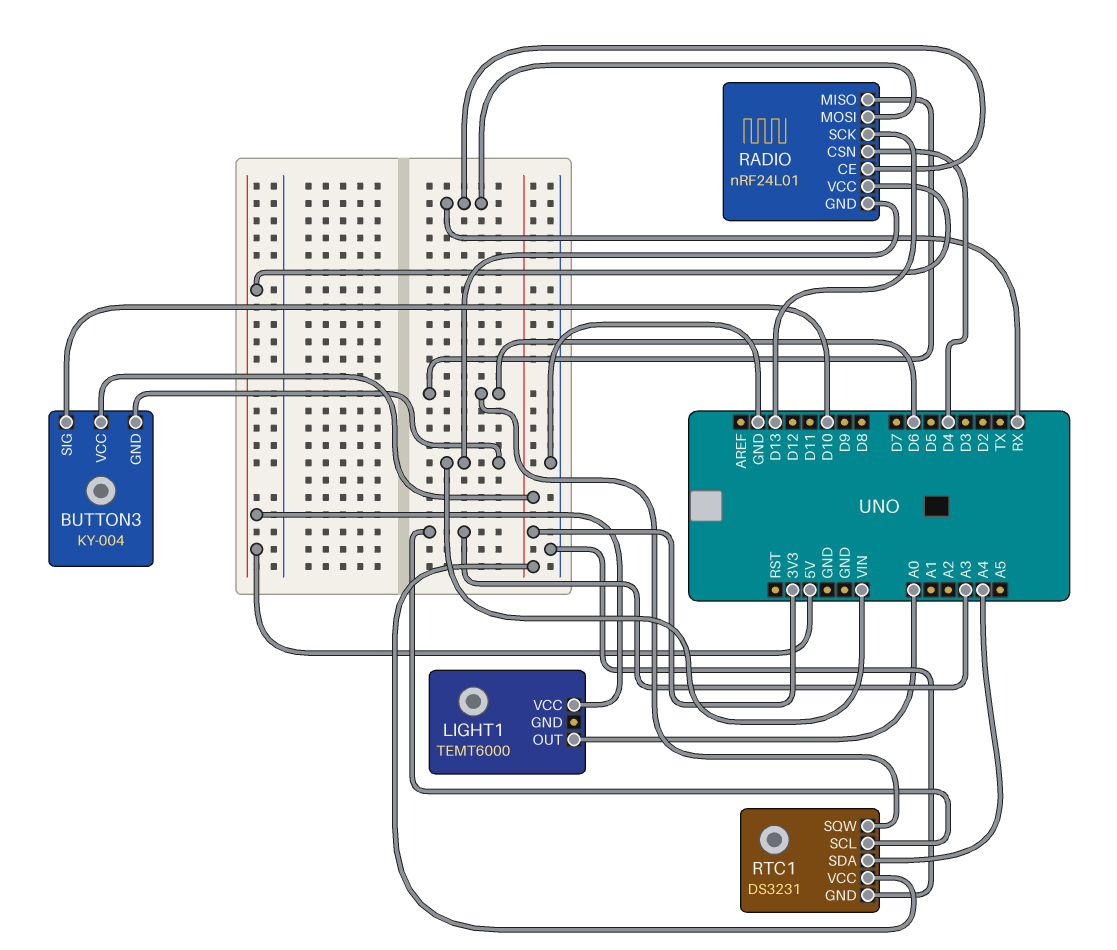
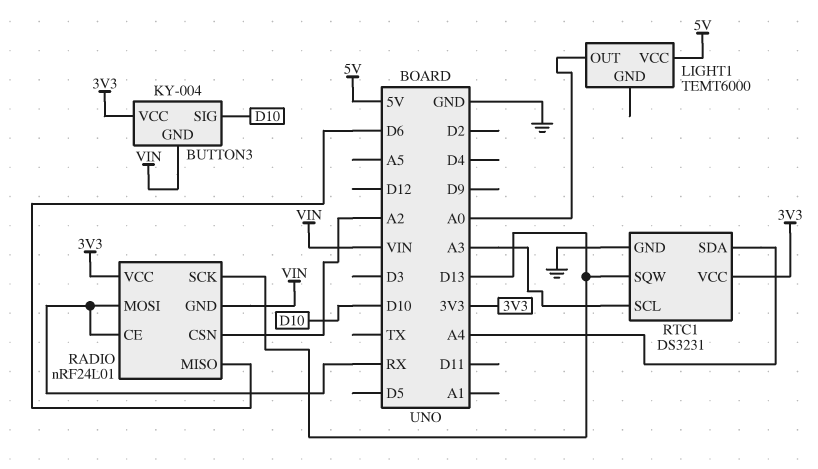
RADIO pin CSN: D4 -> A2
RADIO pin VCC: 5V -> 3V3
RTC1 pin SQW: D6 -> D13

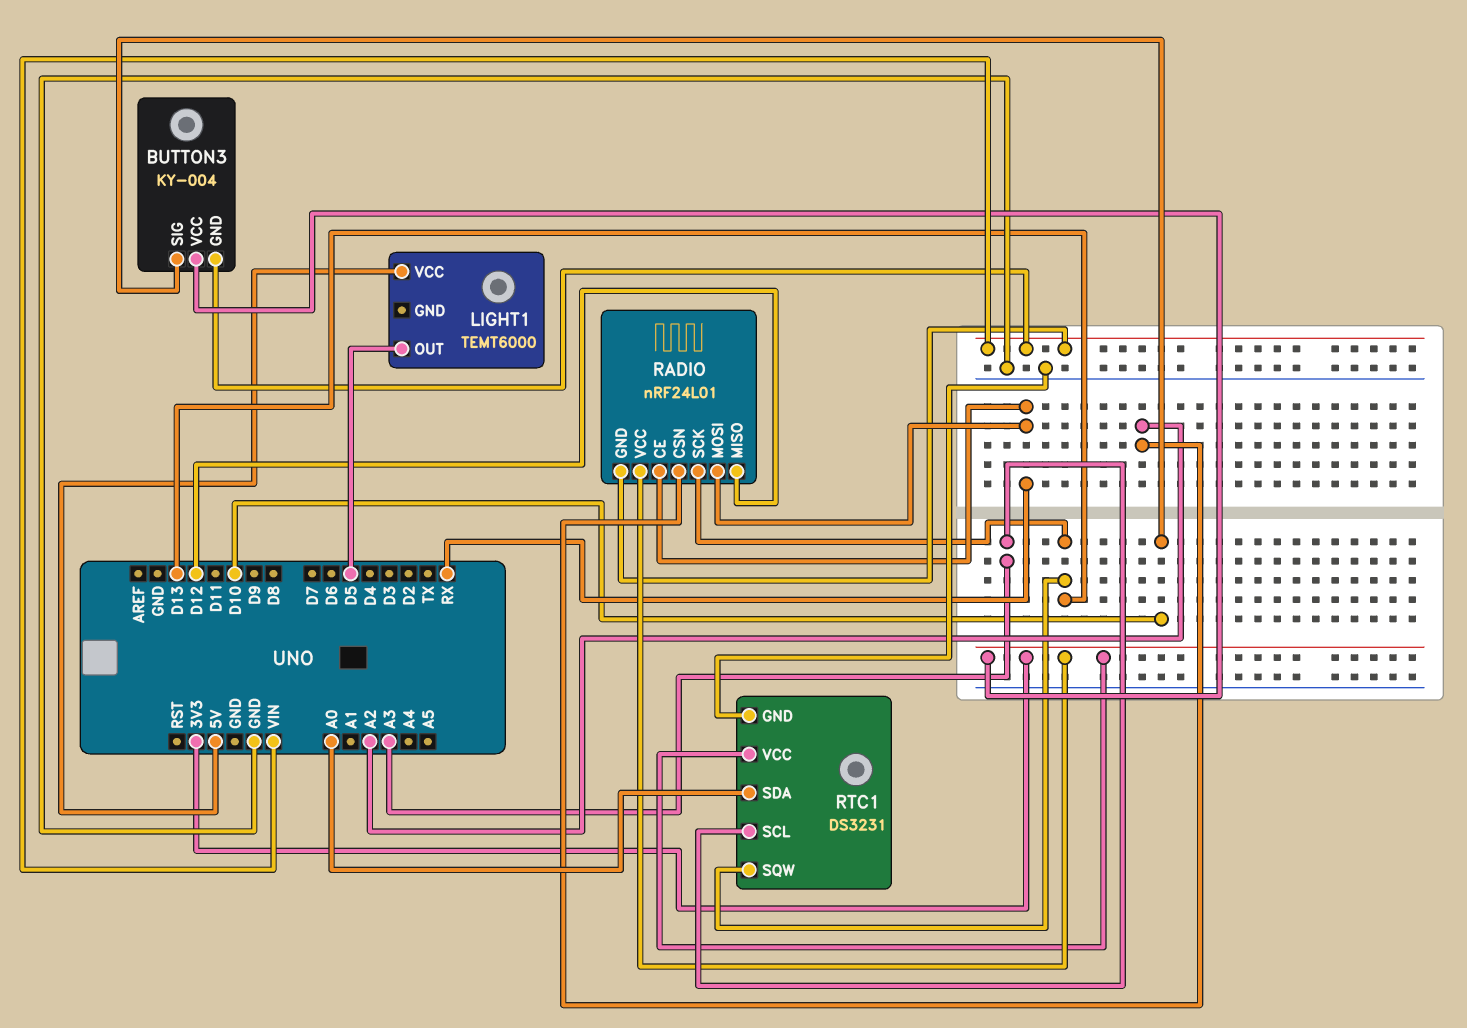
LIGHT1 pin OUT: A0 -> D5
RADIO pin MISO: D6 -> D12
RTC1 pin SDA: A4 -> A0

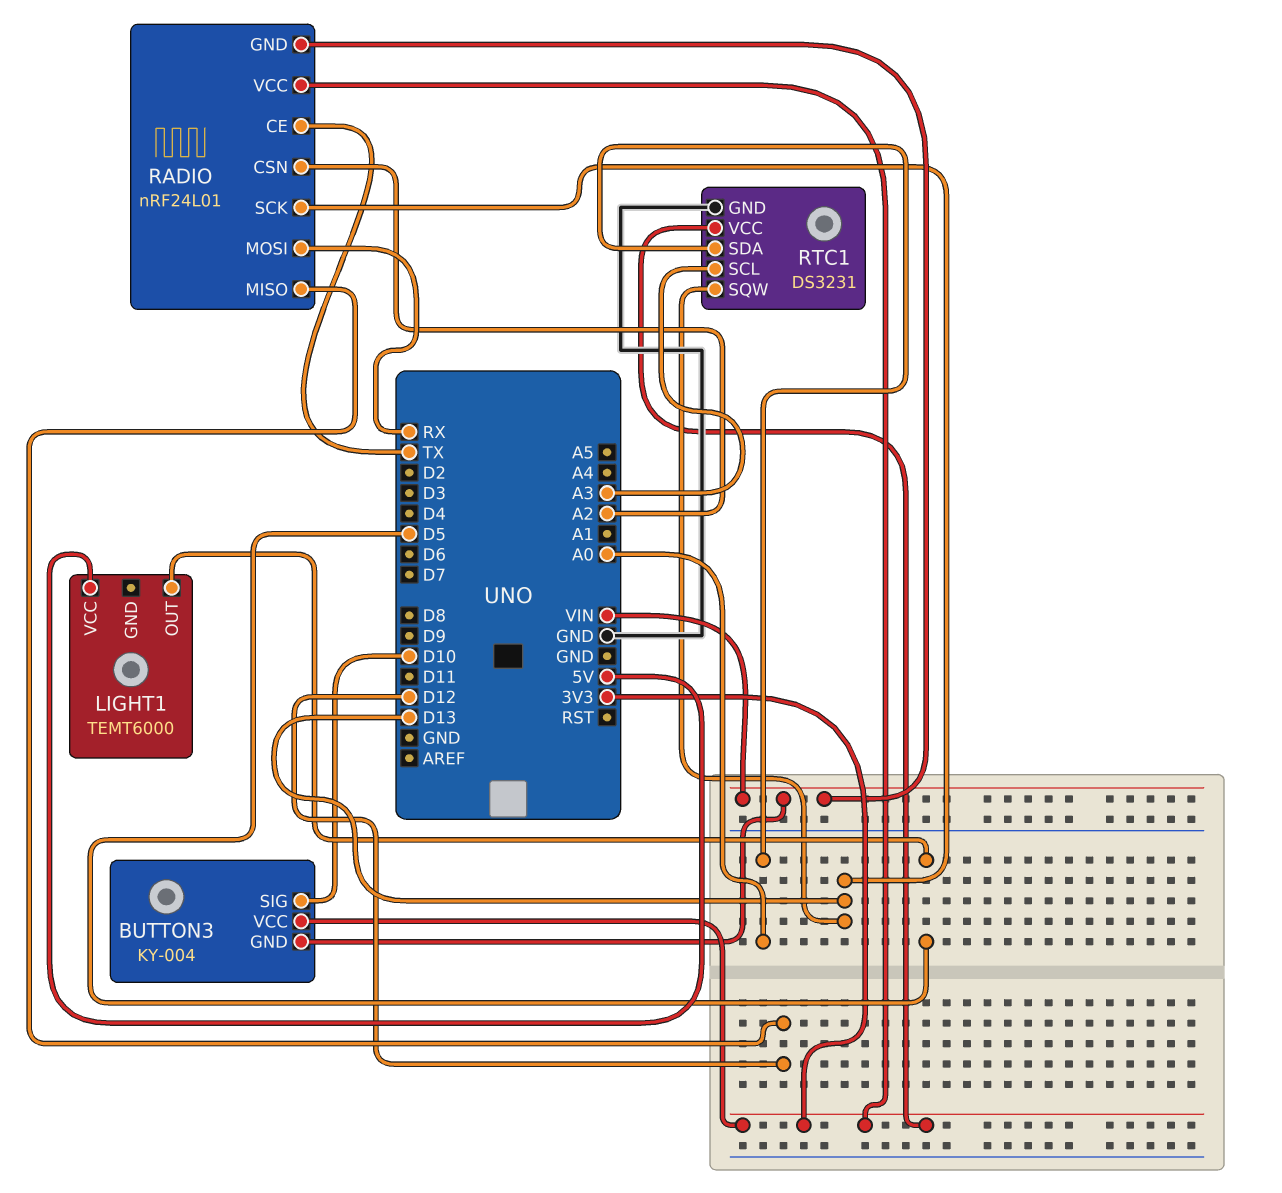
RADIO pin CE: RX -> TX

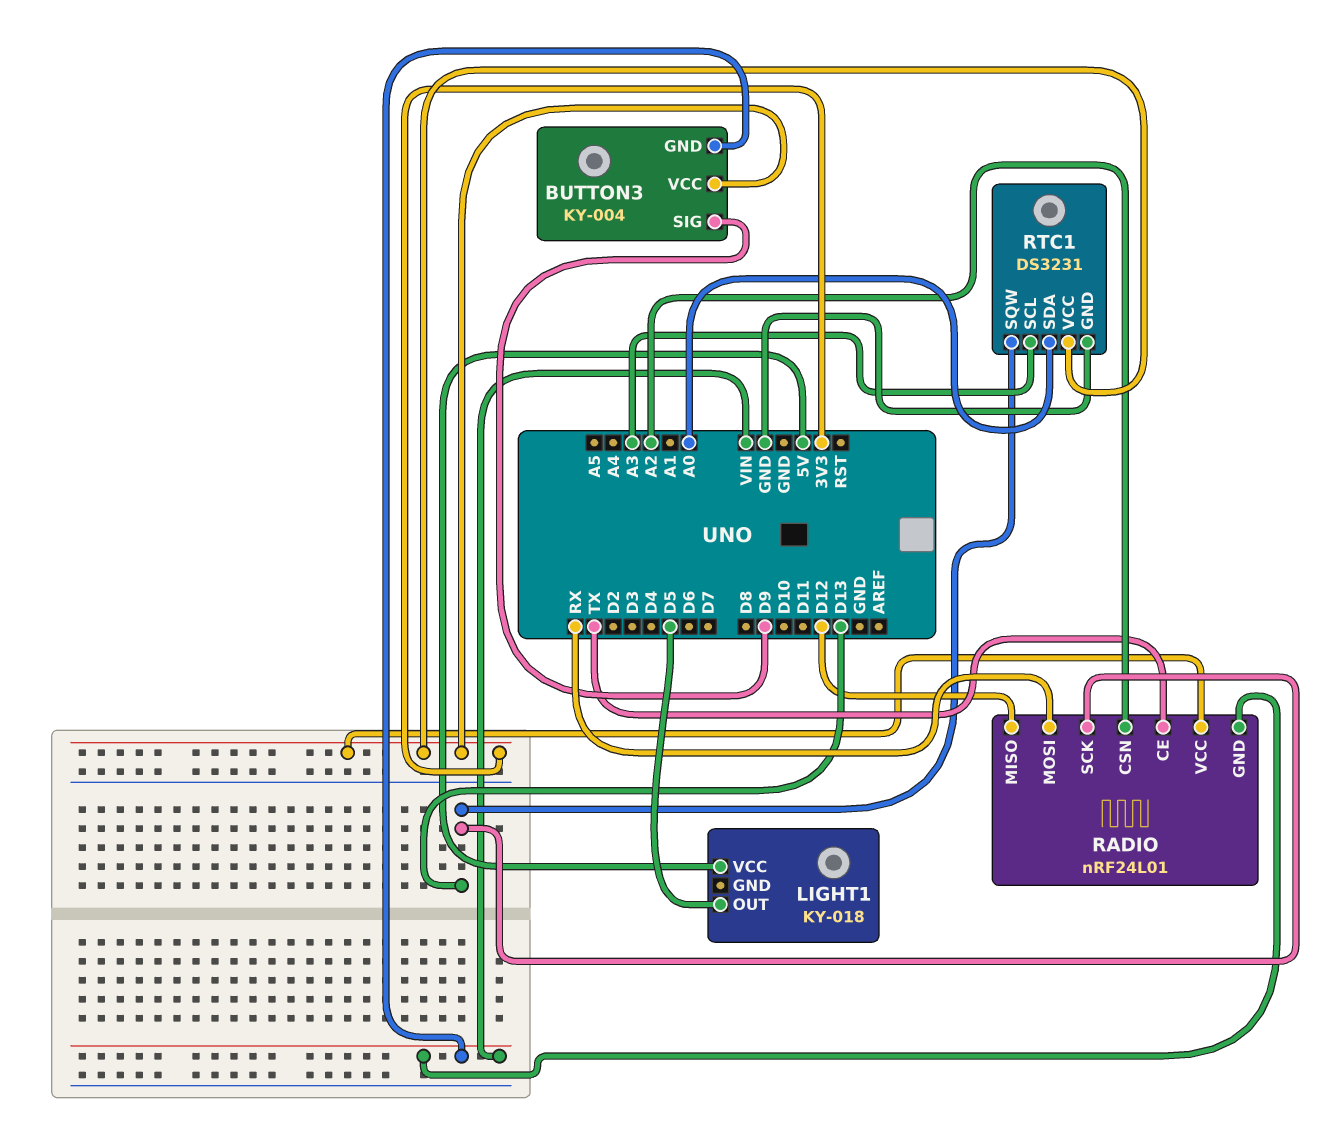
BUTTON3 pin SIG: D10 -> D9
LIGHT1: TEMT6000 -> KY-018

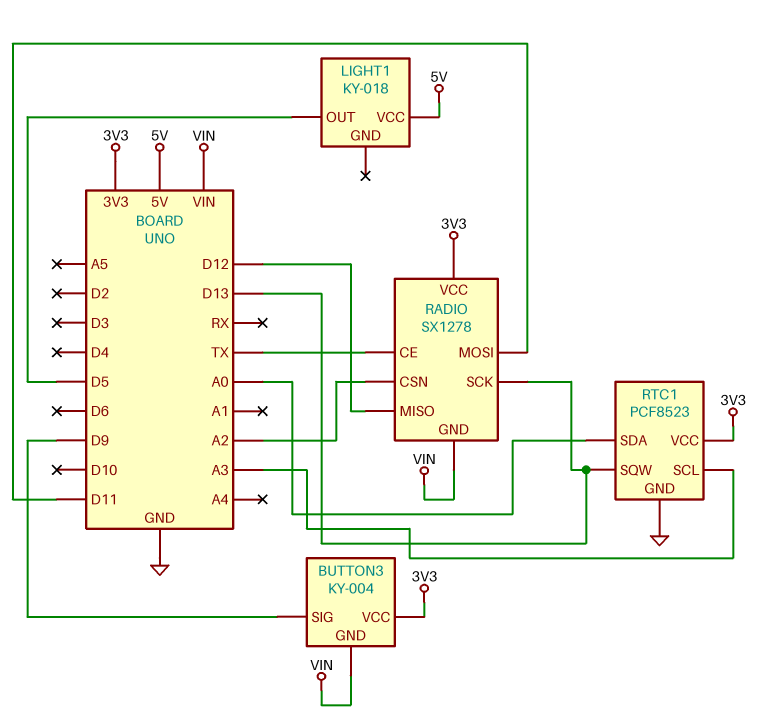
RADIO: nRF24L01 -> SX1278
RADIO pin MOSI: RX -> D11
RTC1: DS3231 -> PCF8523

